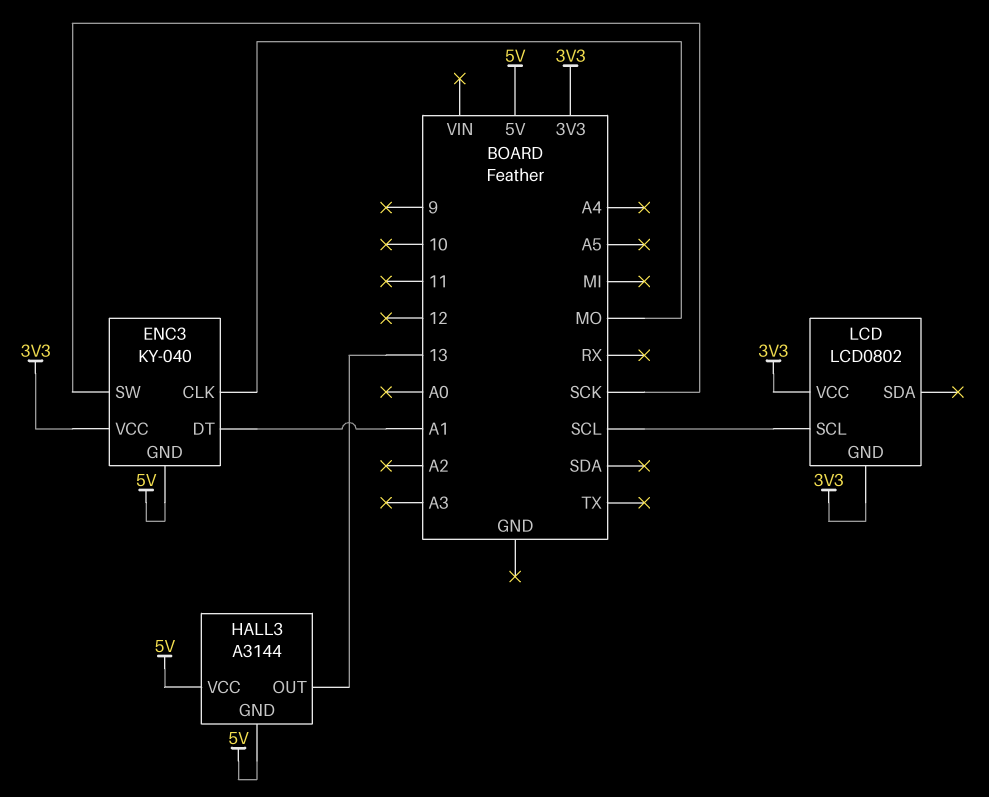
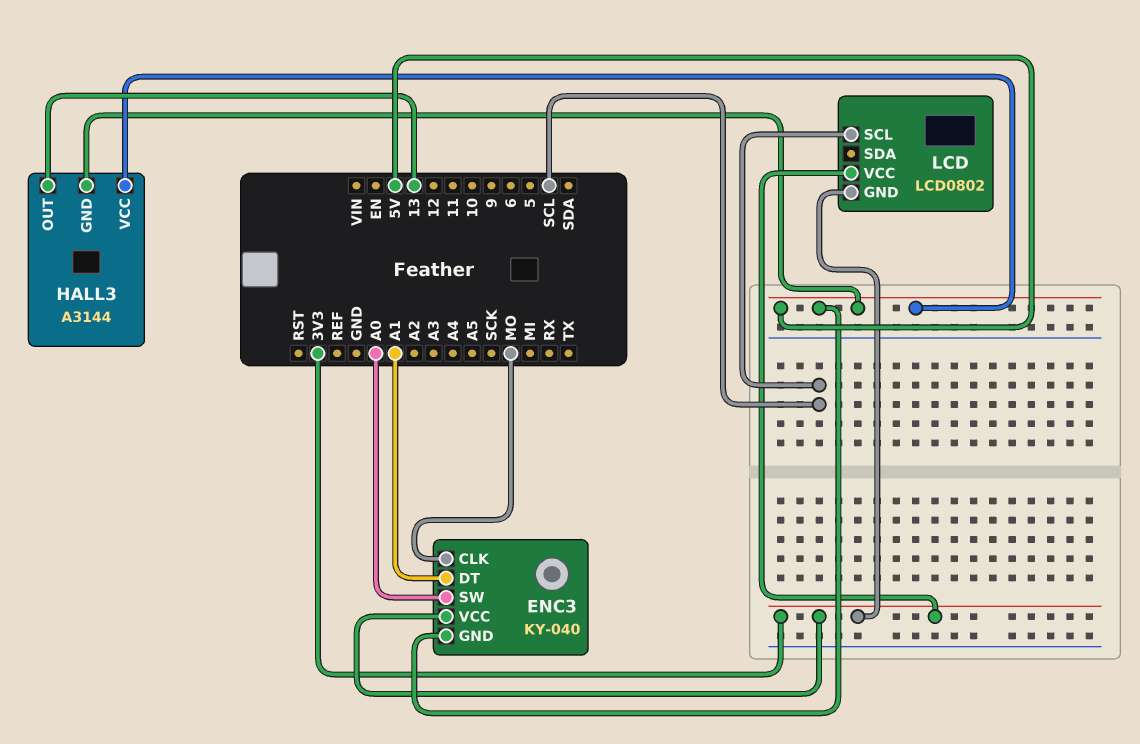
ENC3 pin SW: SCK -> A0

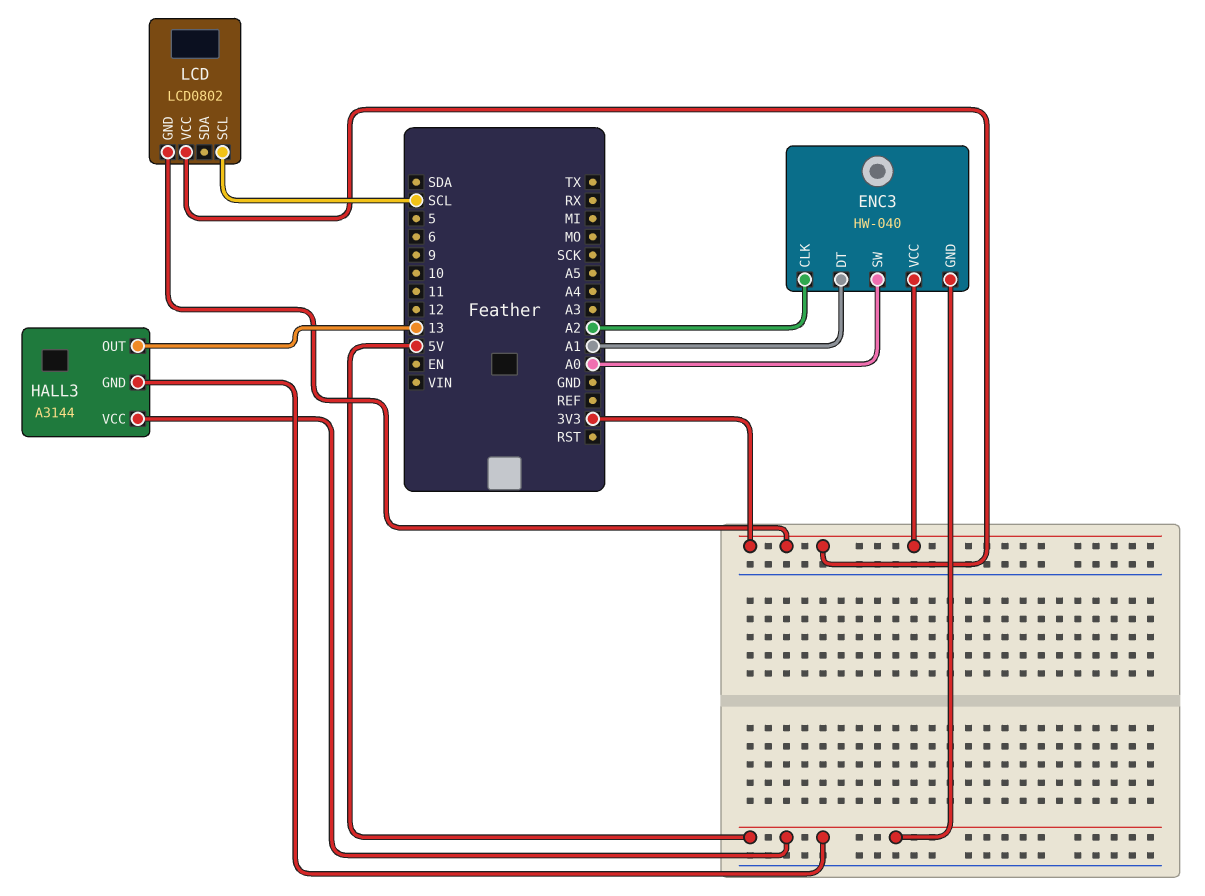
ENC3: KY-040 -> HW-040
ENC3 pin CLK: MO -> A2

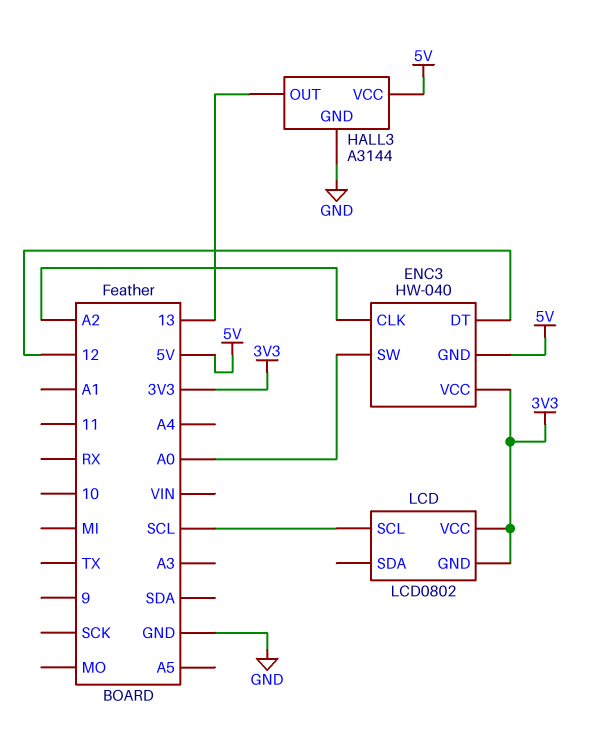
ENC3 pin DT: A1 -> 12
HALL3 pin GND: 5V -> GND

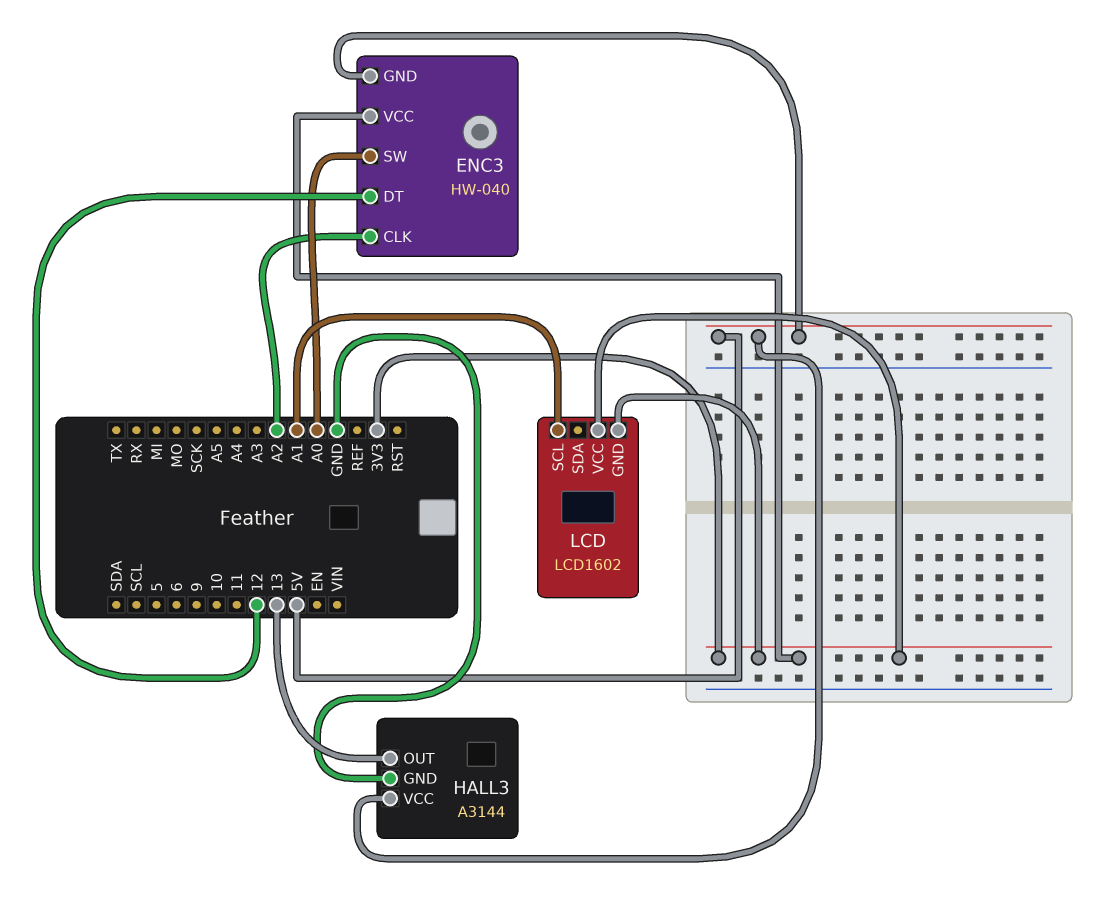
LCD: LCD0802 -> LCD1602
LCD pin SCL: SCL -> A1

